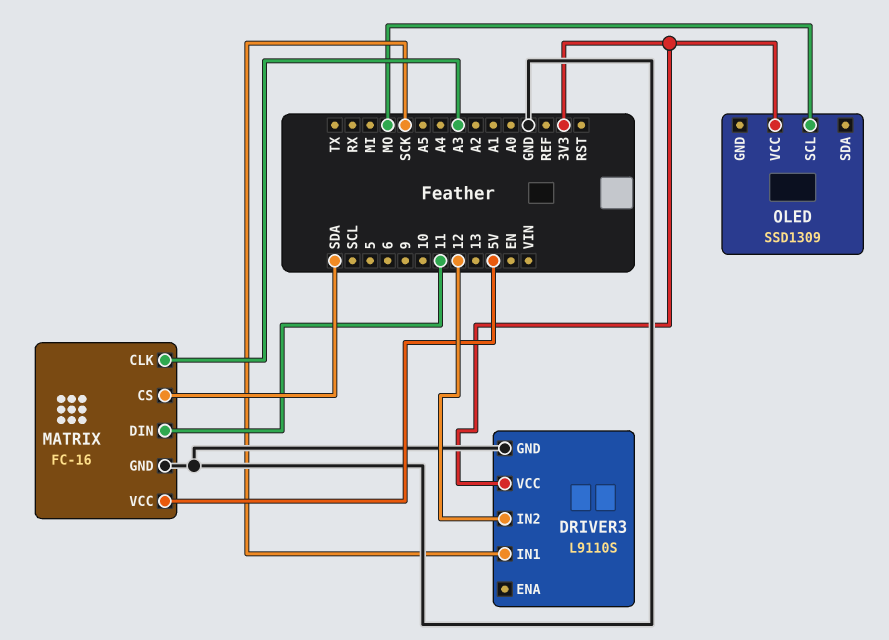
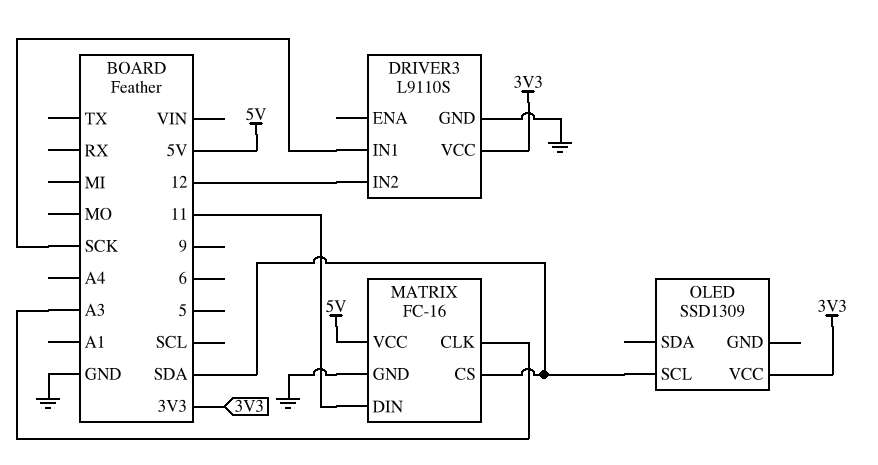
OLED pin SCL: MO -> SDA

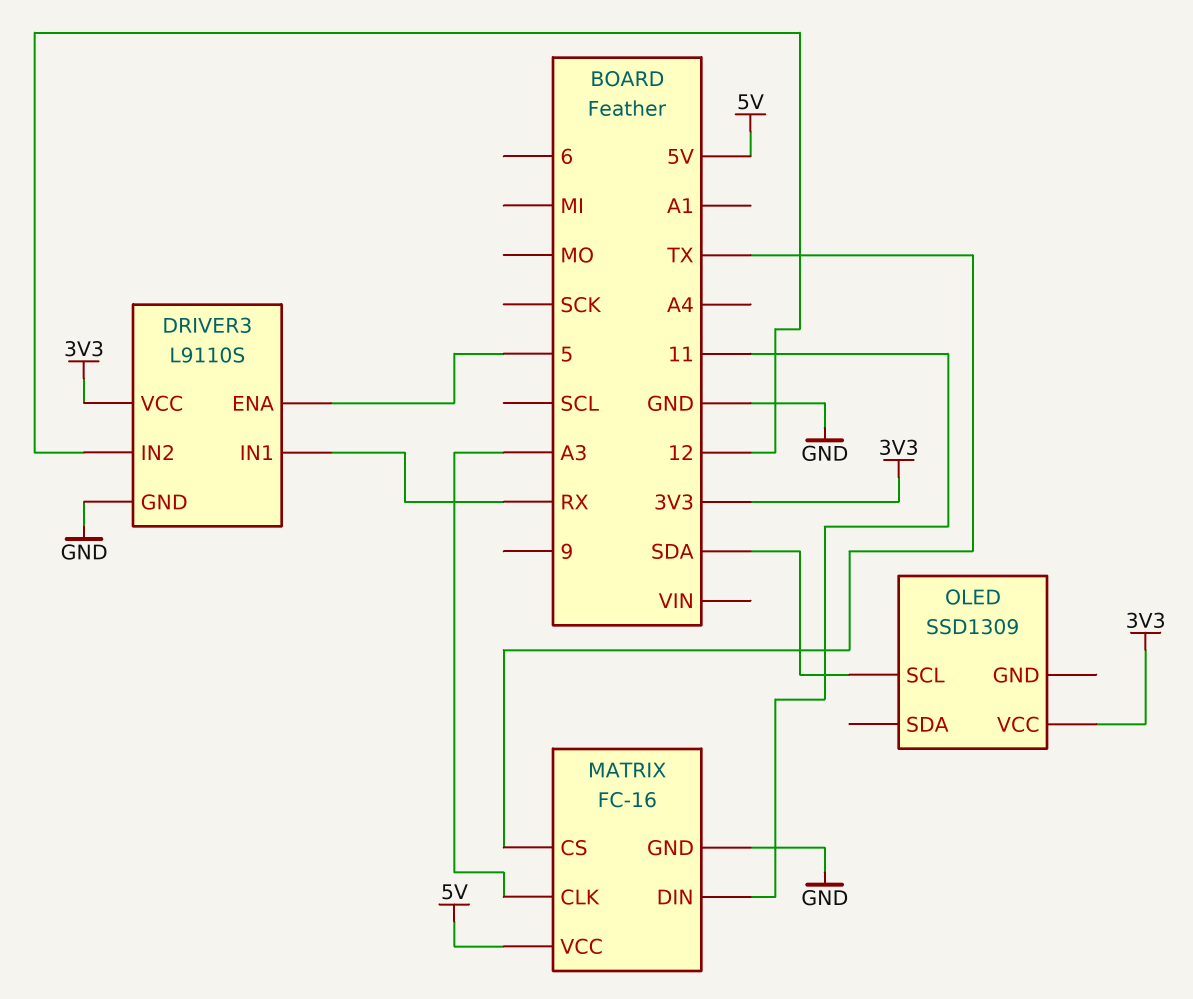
DRIVER3 pin ENA: none -> 5
DRIVER3 pin IN1: SCK -> RX
MATRIX pin CS: SDA -> TX

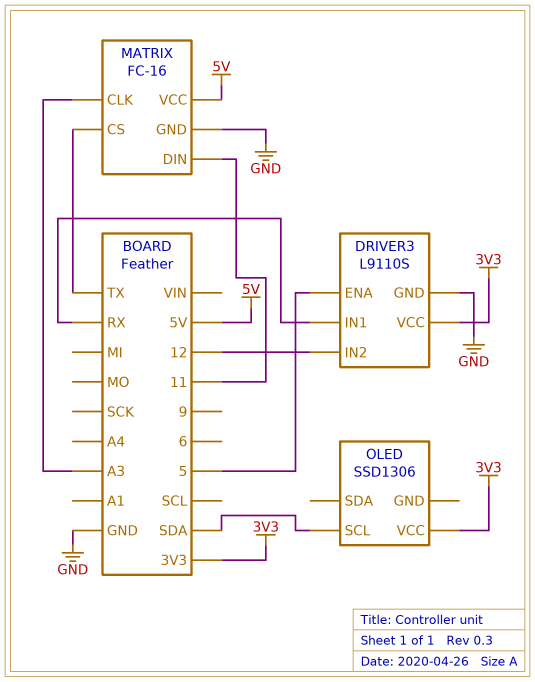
OLED: SSD1309 -> SSD1306

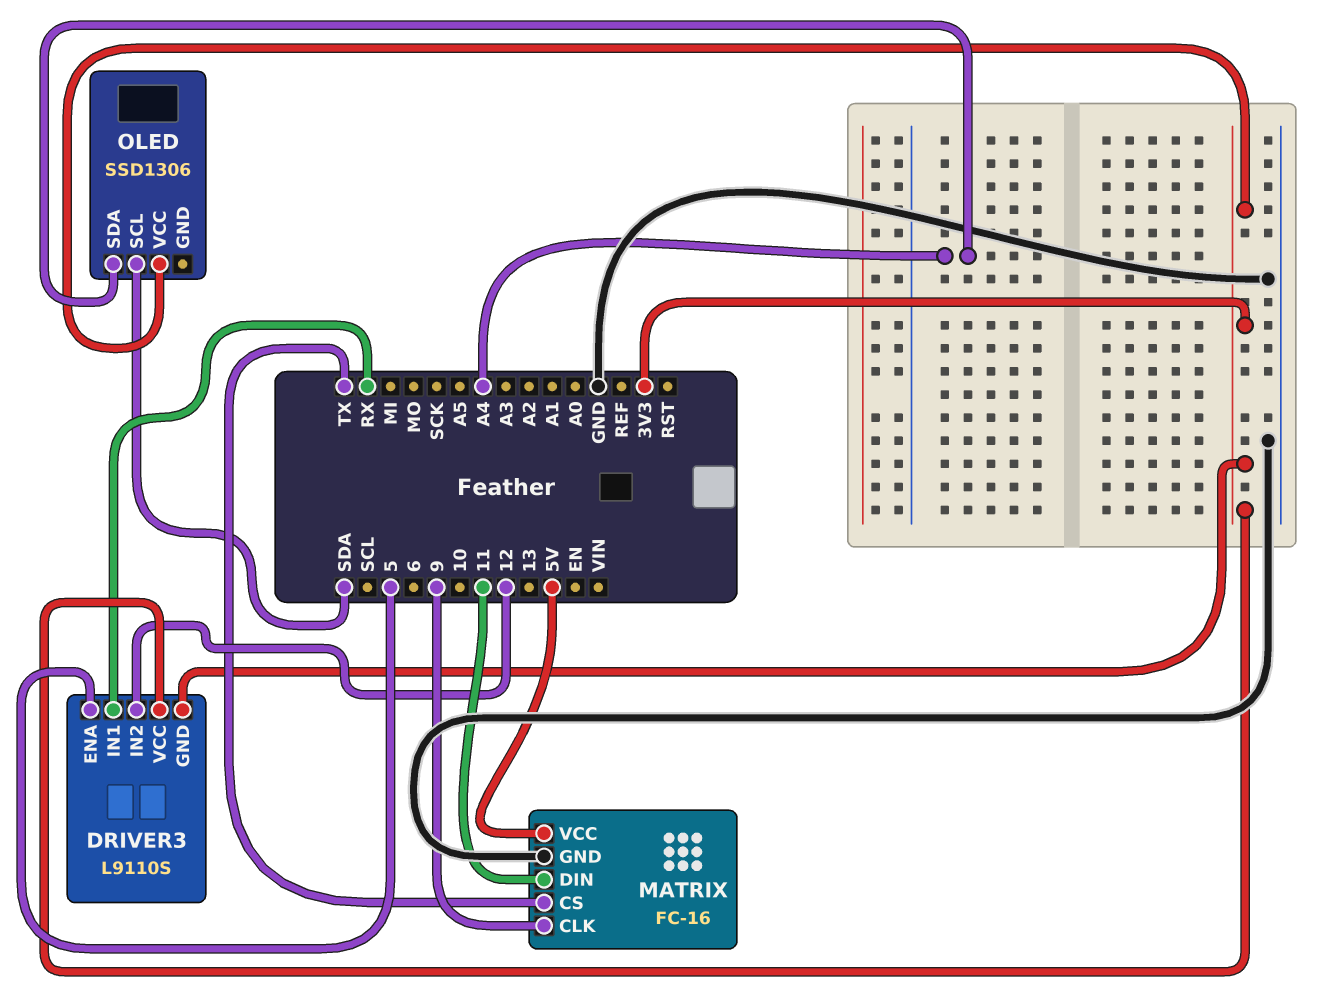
DRIVER3 pin GND: GND -> 3V3
MATRIX pin CLK: A3 -> 9
OLED pin SDA: none -> A4

